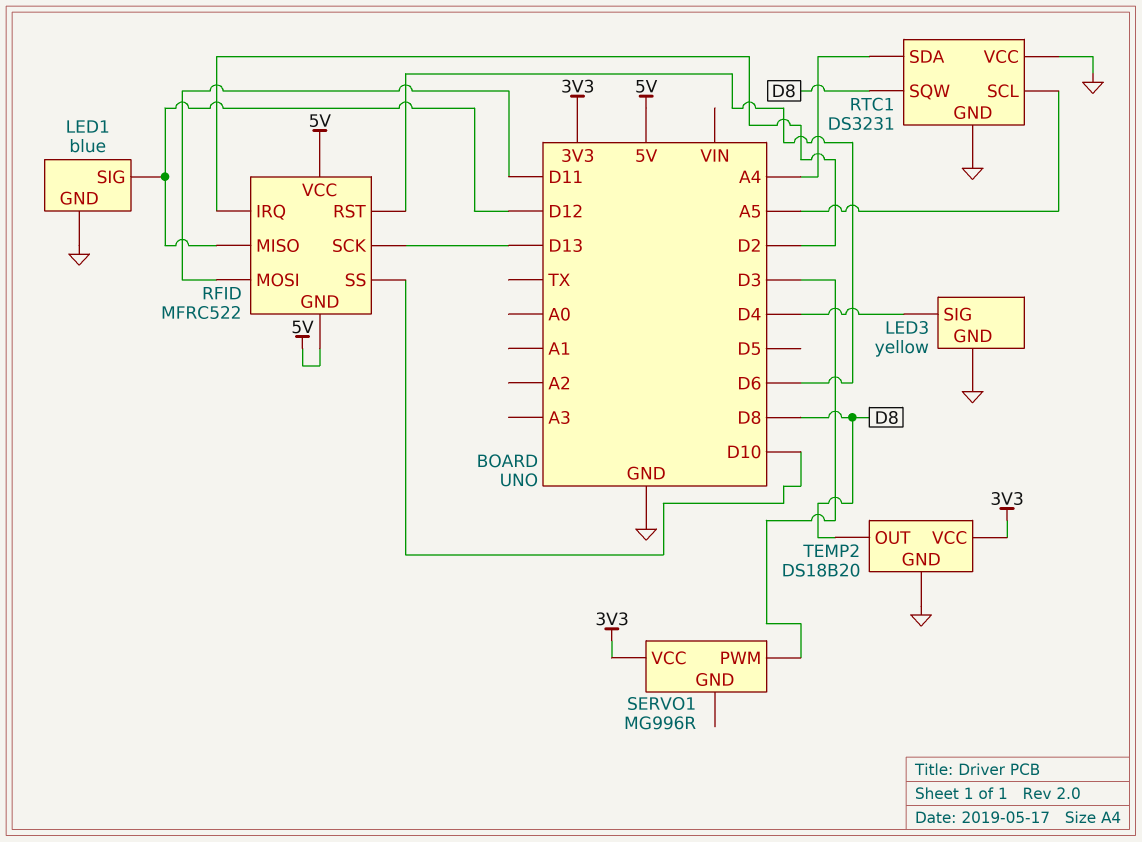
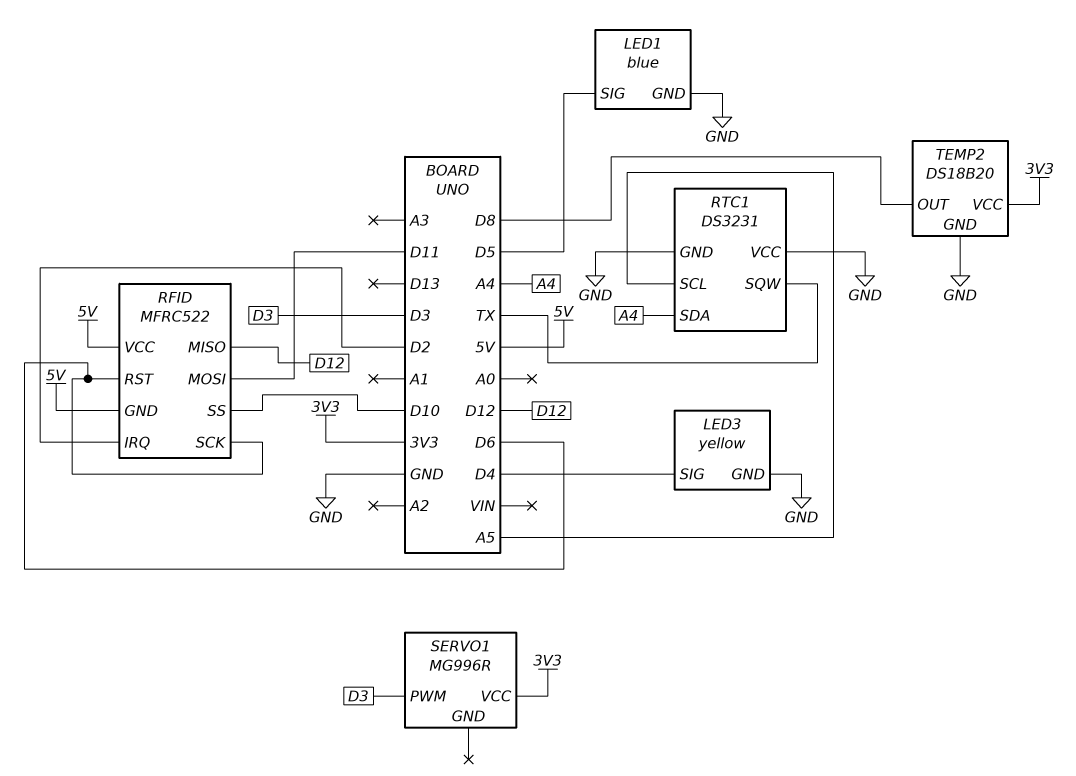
LED1 pin SIG: D12 -> D5
RFID pin SCK: D13 -> D6
RTC1 pin SQW: D8 -> TX

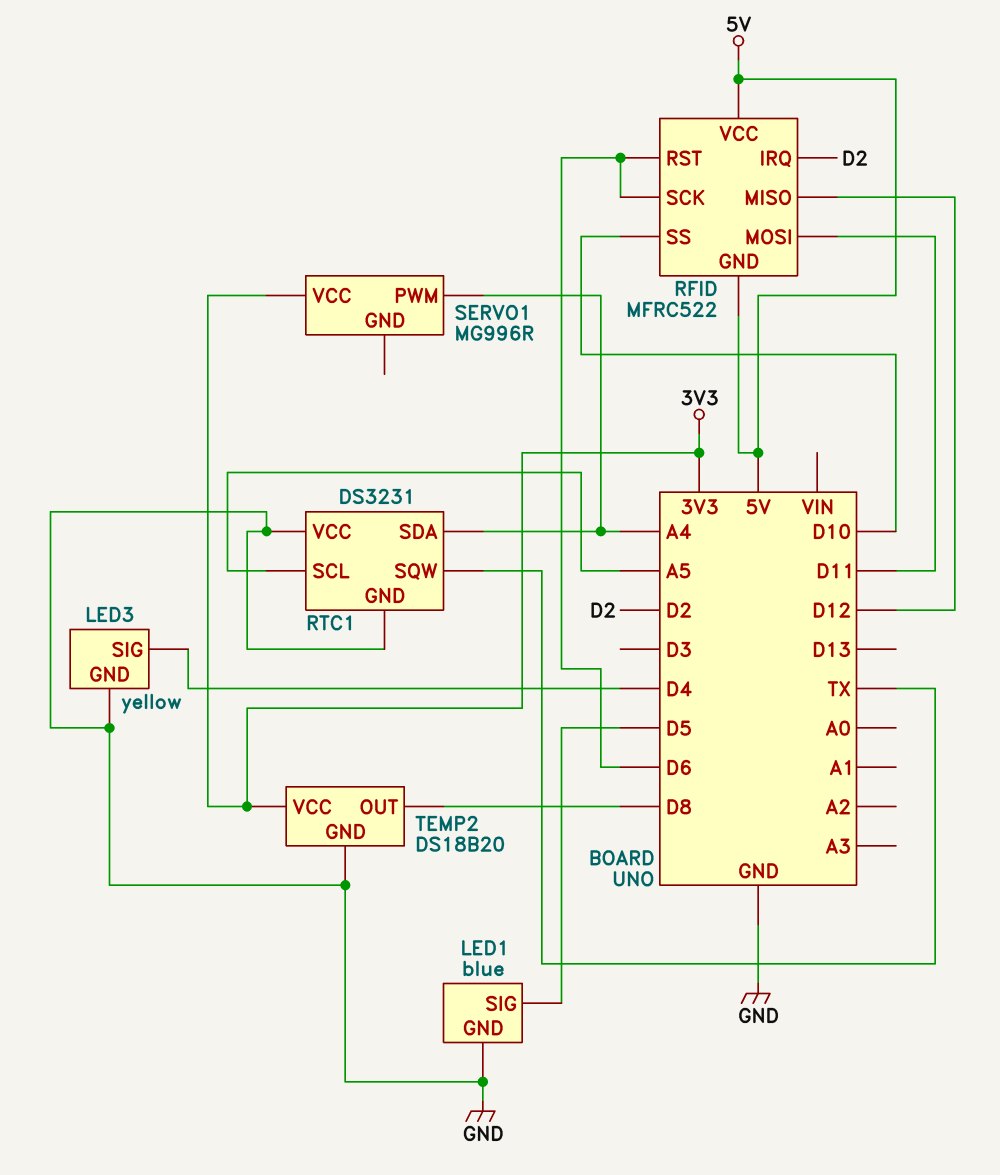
SERVO1 pin PWM: D3 -> A4

